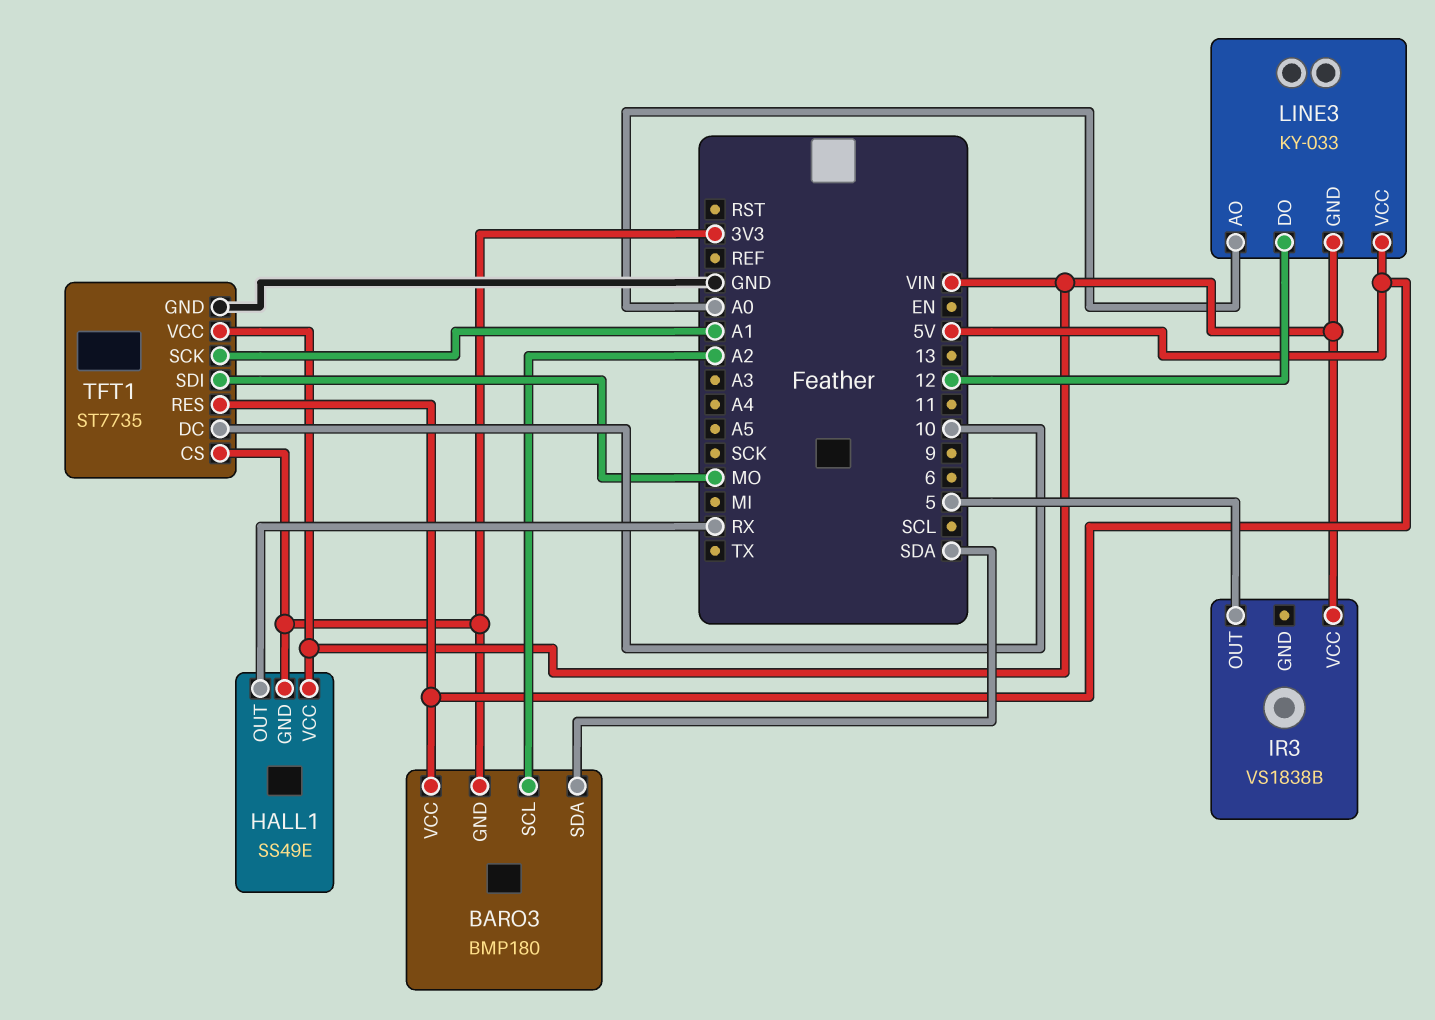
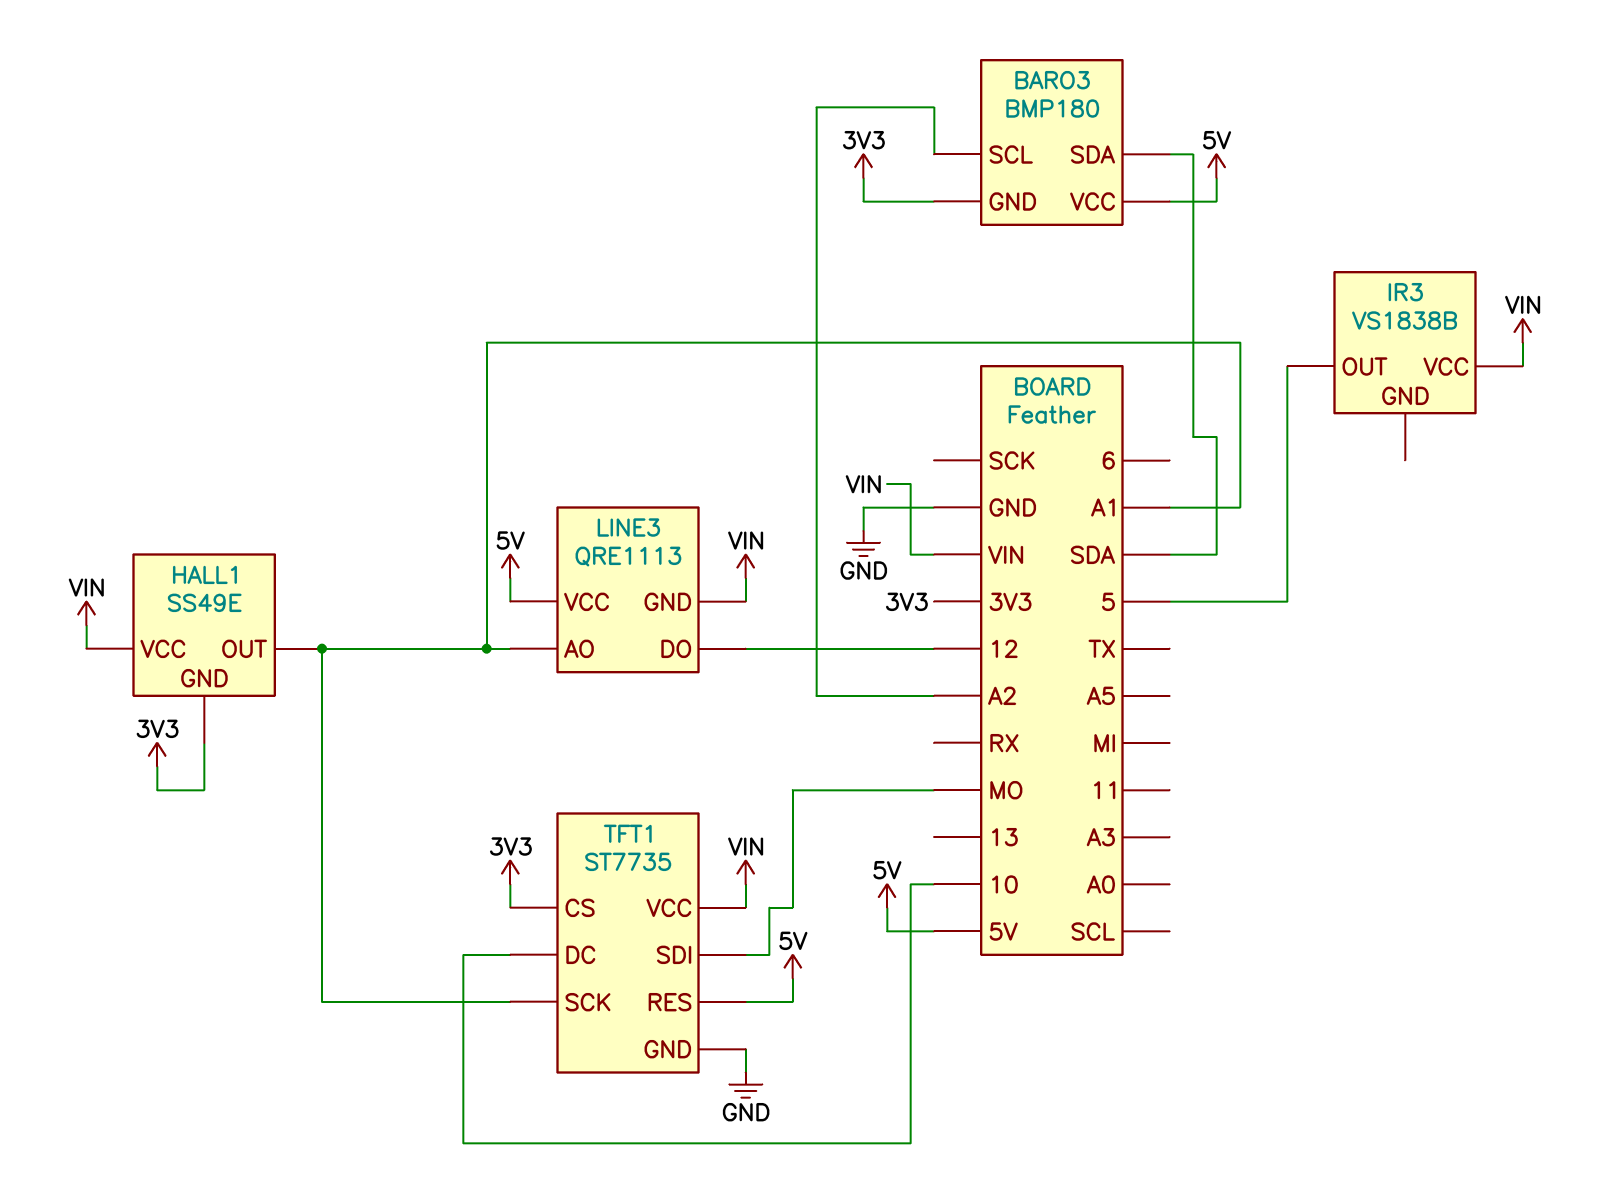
HALL1 pin OUT: RX -> A1
LINE3: KY-033 -> QRE1113
LINE3 pin AO: A0 -> A1

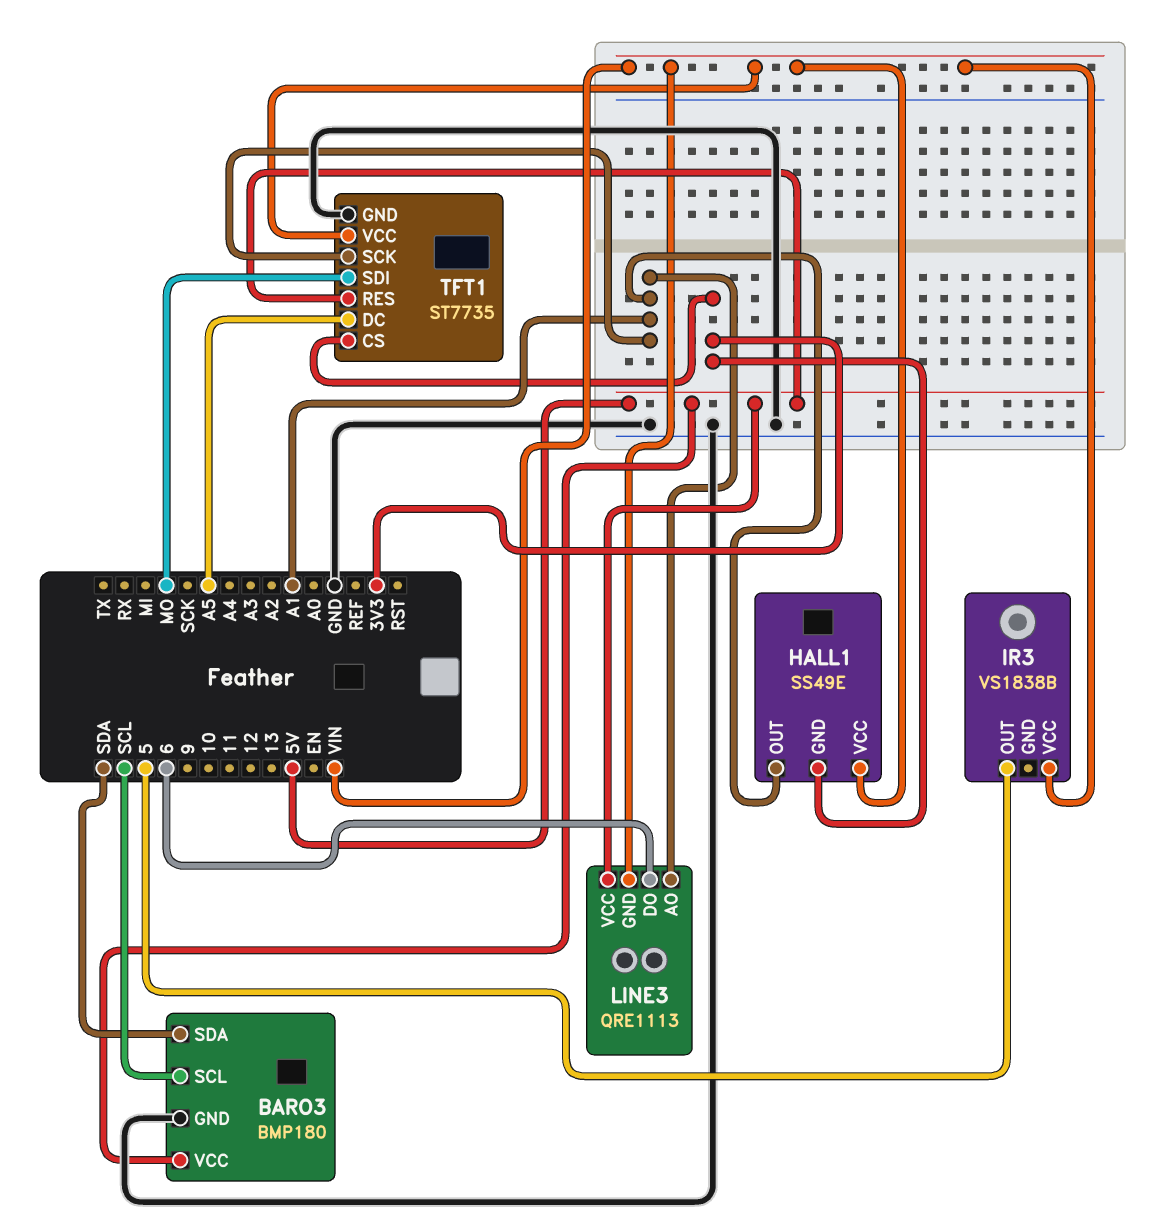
BARO3 pin GND: 3V3 -> GND
BARO3 pin SCL: A2 -> SCL
LINE3 pin DO: 12 -> 6
TFT1 pin DC: 10 -> A5

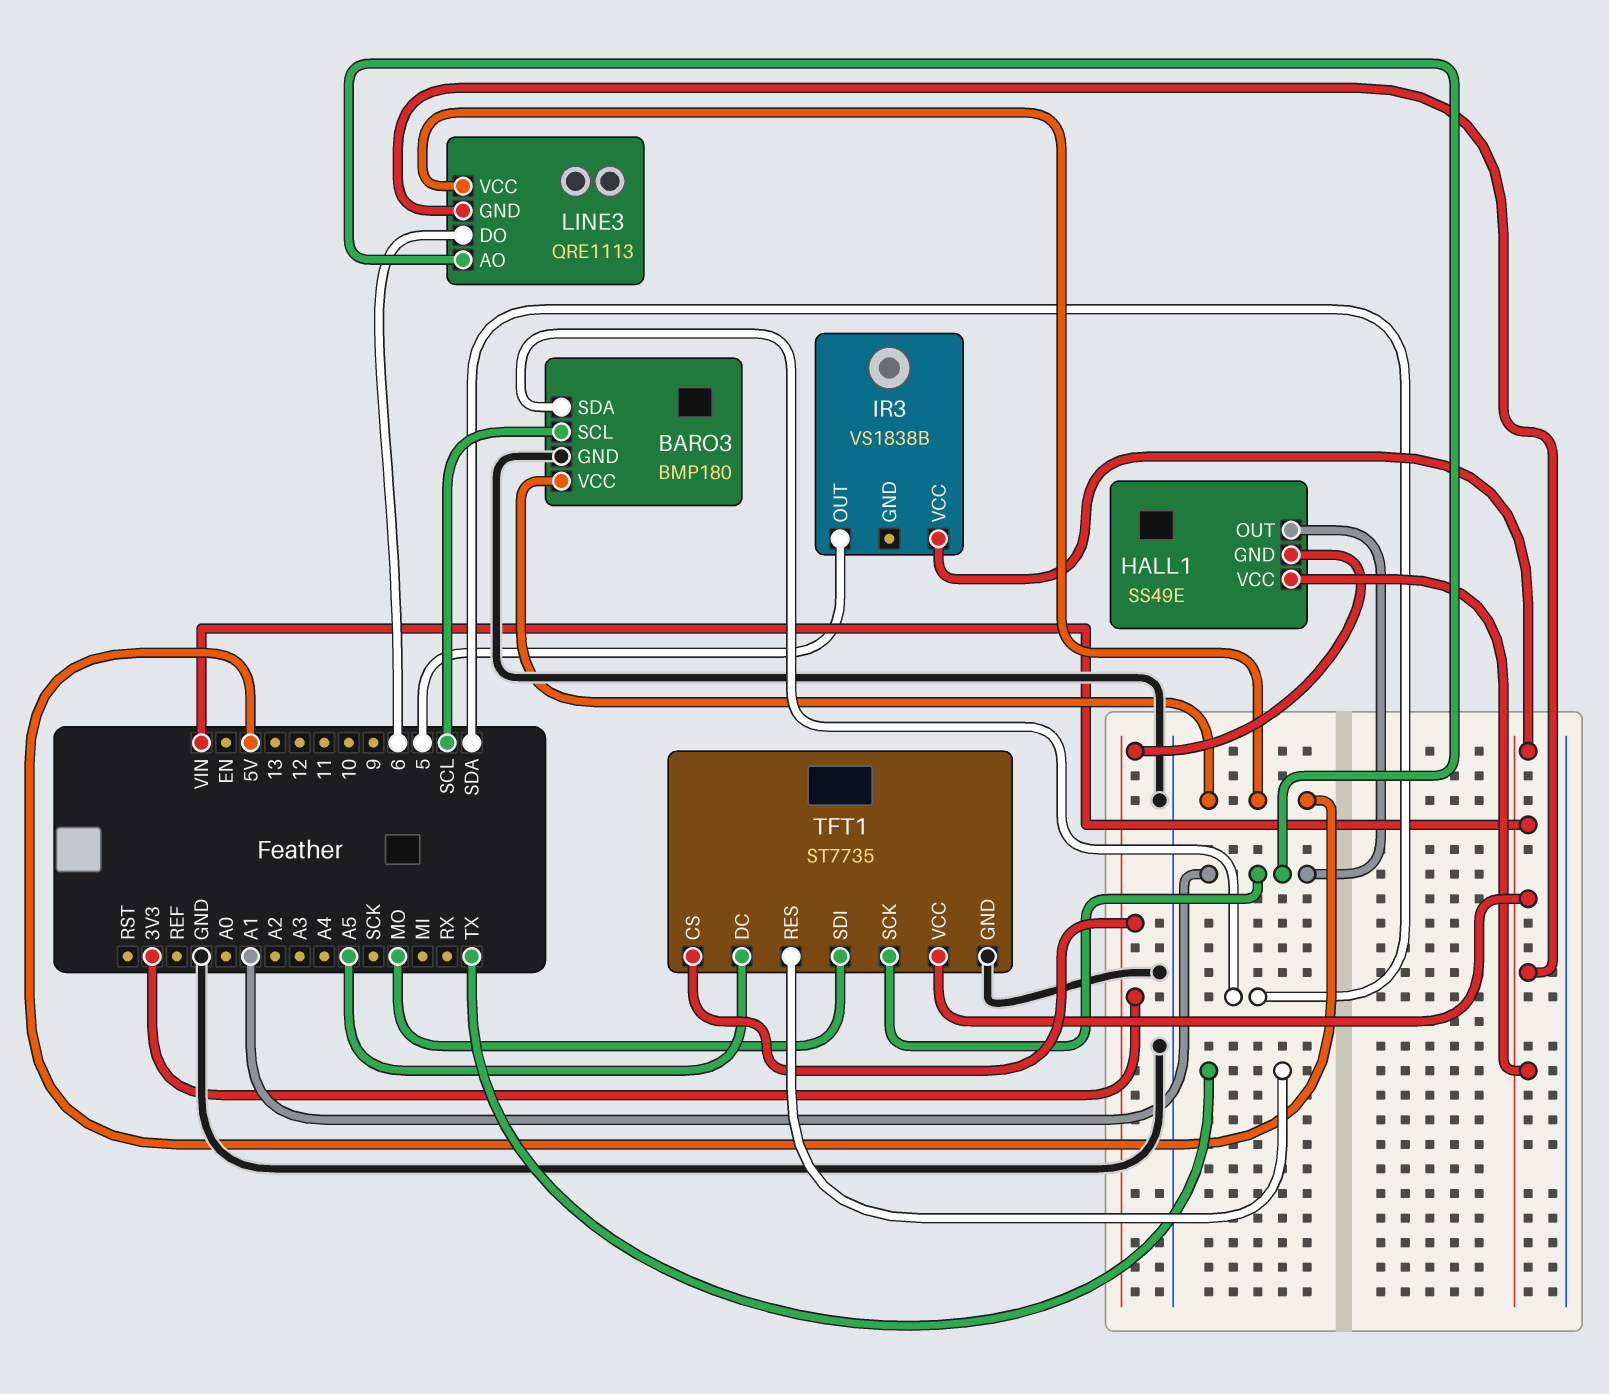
TFT1 pin RES: 5V -> TX

